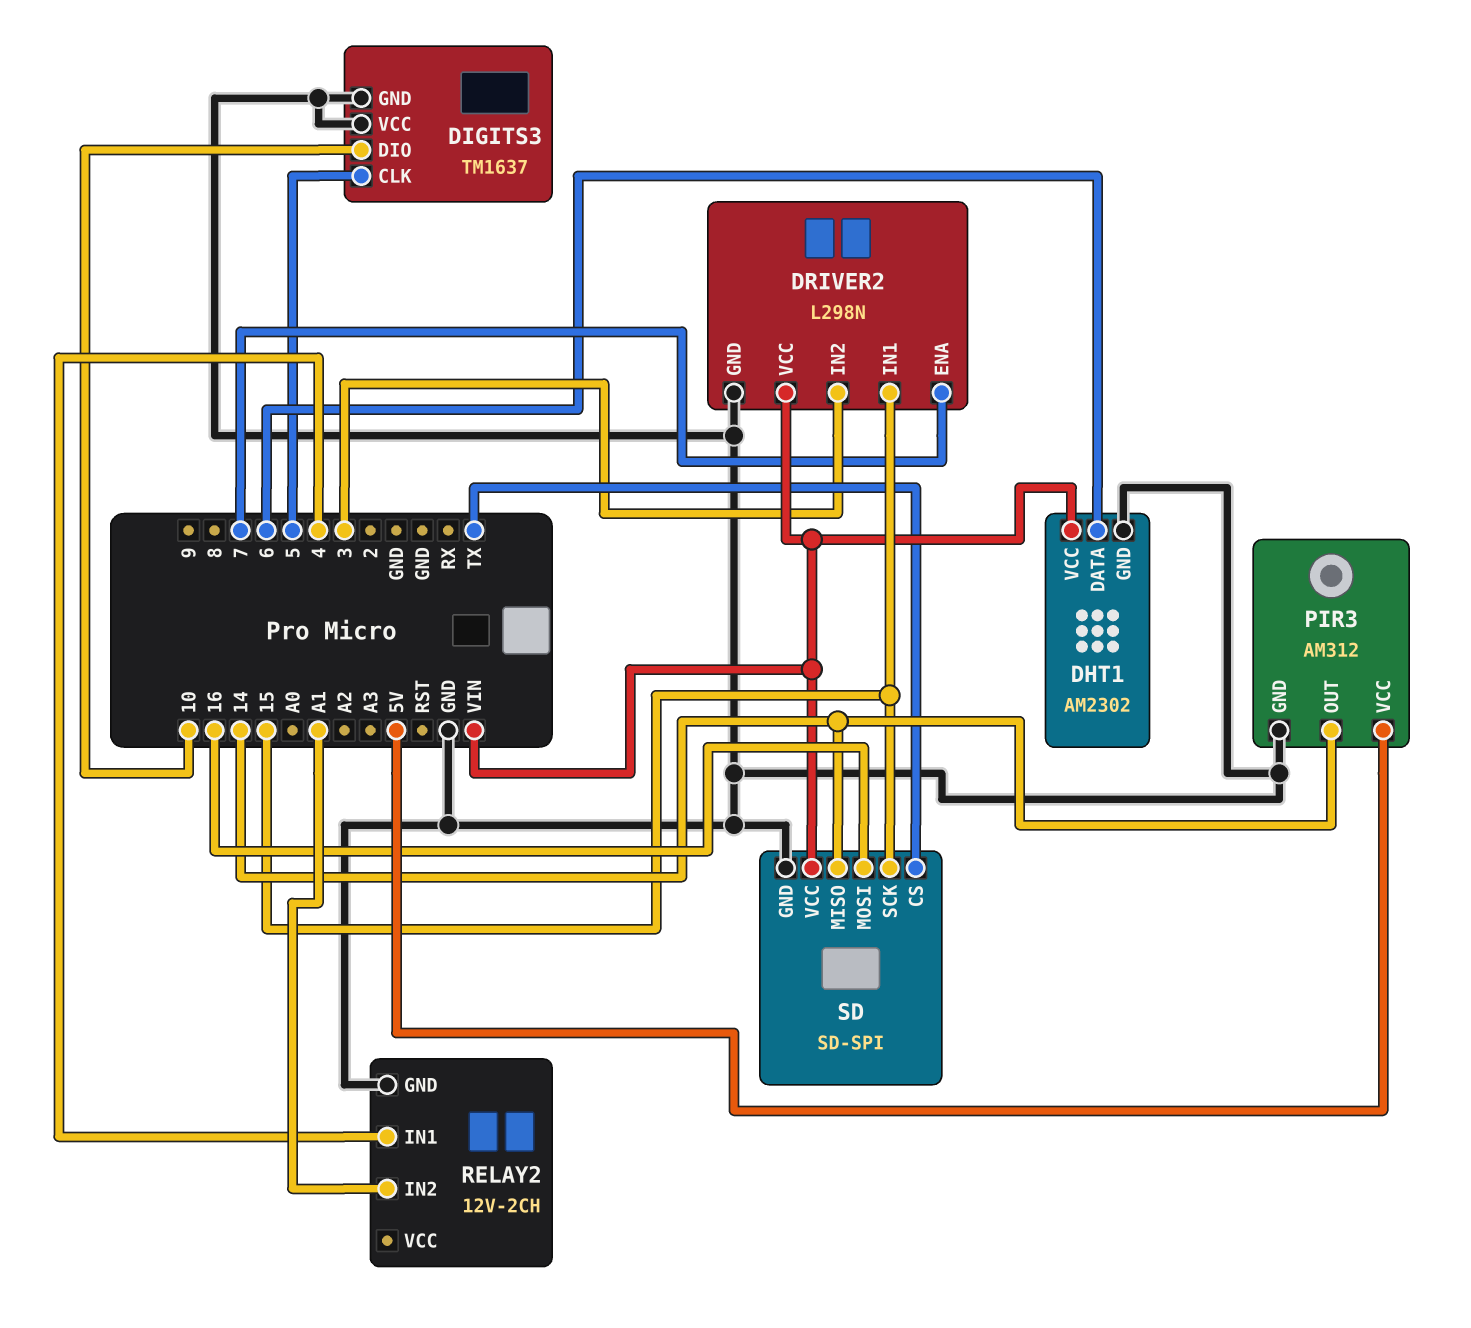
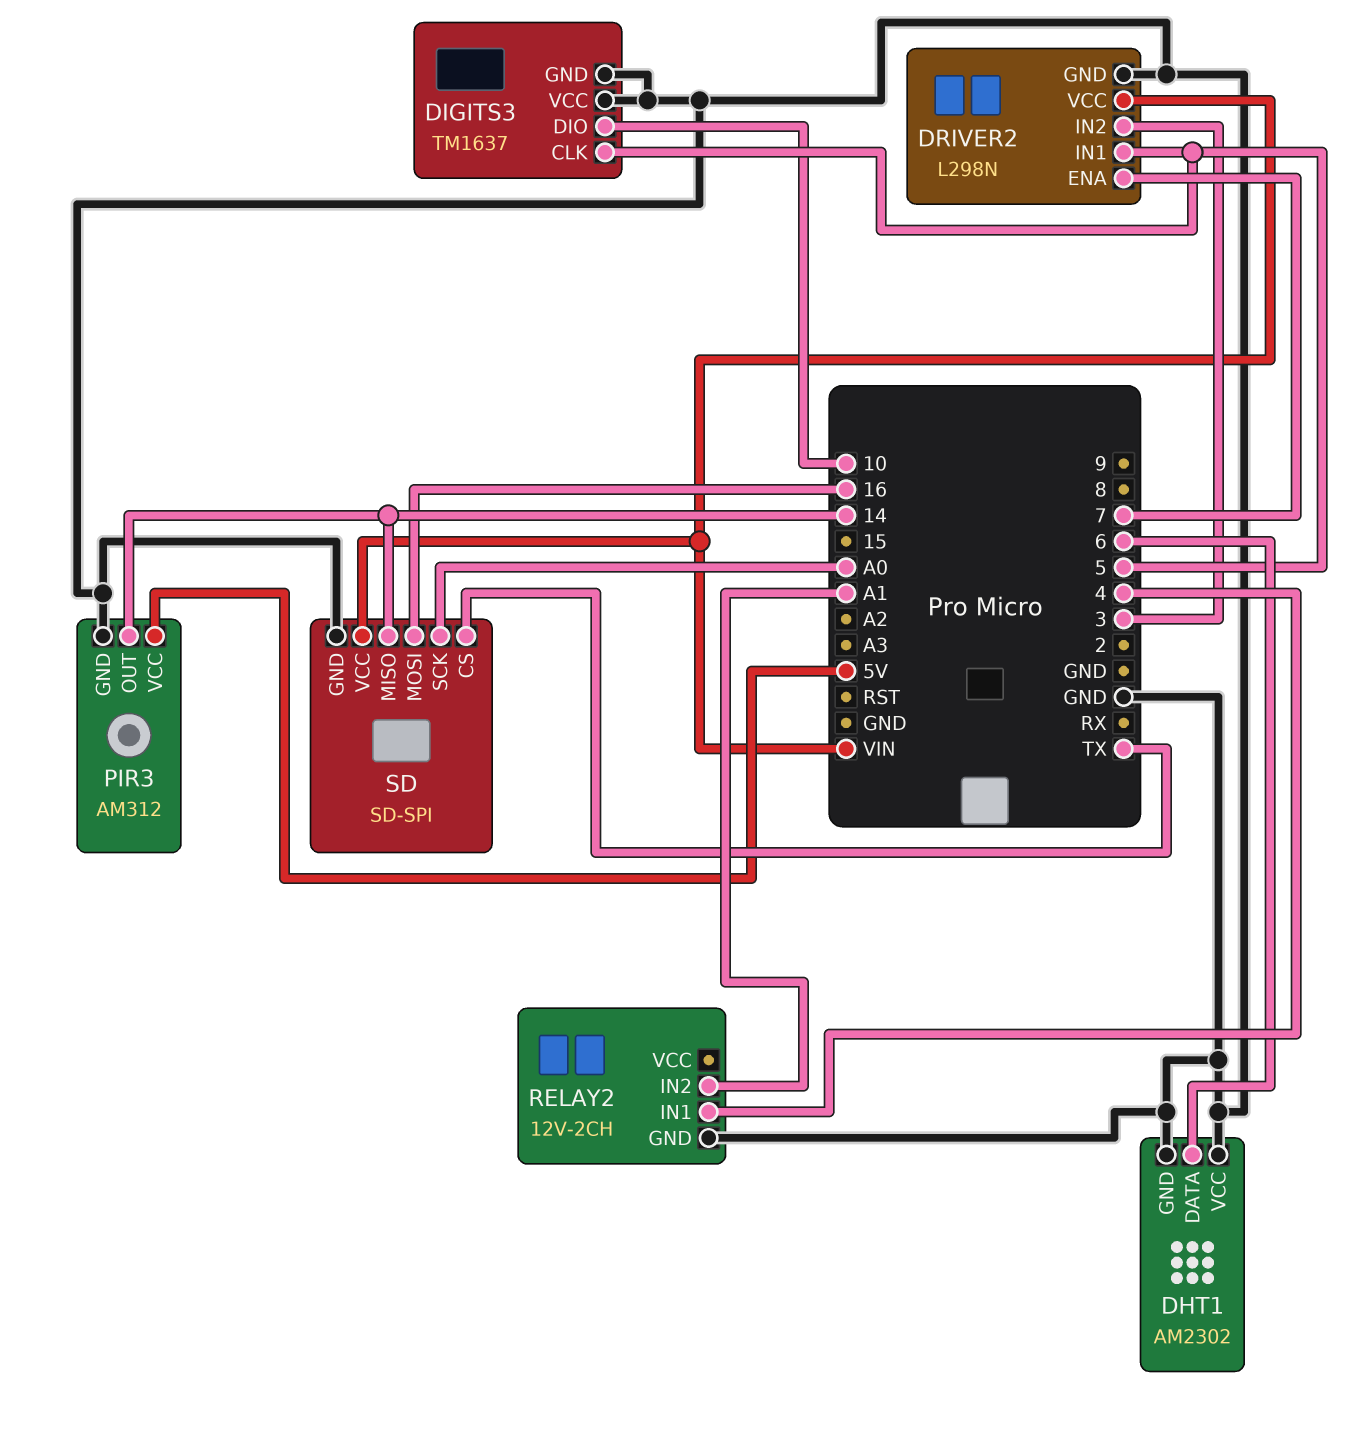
DHT1 pin VCC: VIN -> GND
DRIVER2 pin IN1: 15 -> 5
SD pin SCK: 15 -> A0

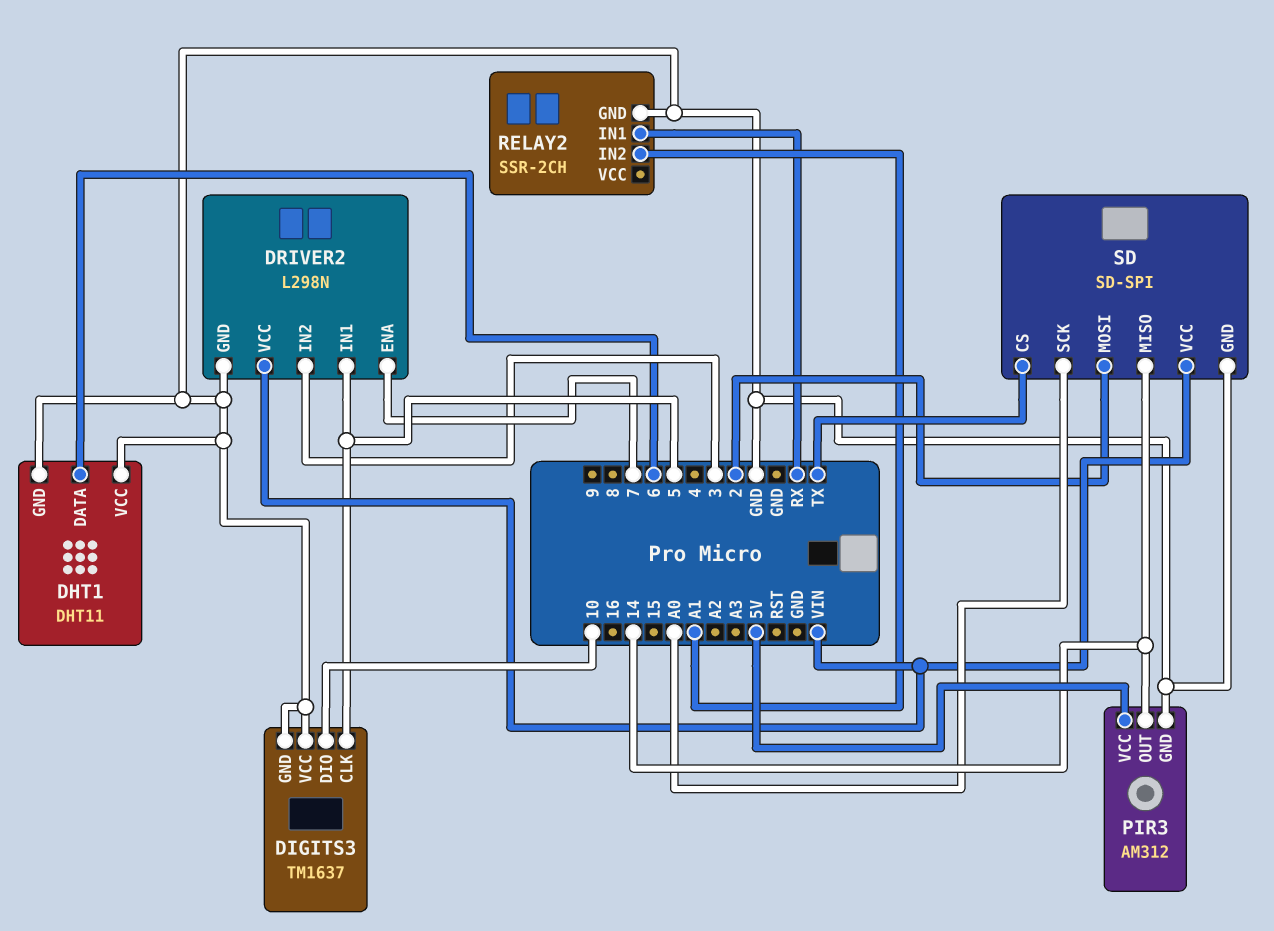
DHT1: AM2302 -> DHT11
RELAY2: 12V-2CH -> SSR-2CH
RELAY2 pin IN1: 4 -> RX
SD pin MOSI: 16 -> 2

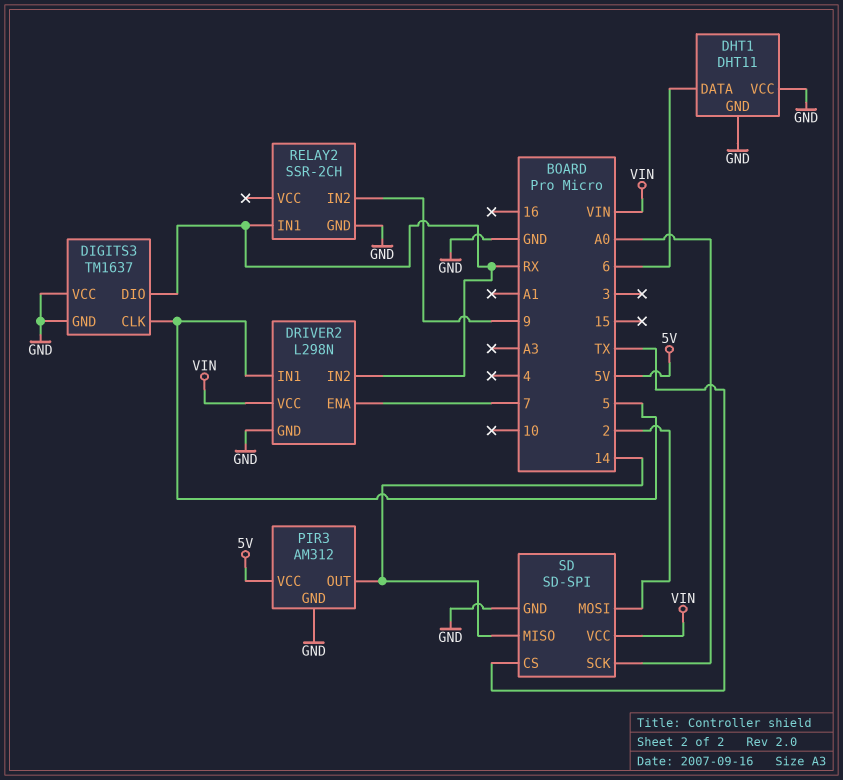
DIGITS3 pin DIO: 10 -> RX
DRIVER2 pin IN2: 3 -> RX
RELAY2 pin IN2: A1 -> 9

